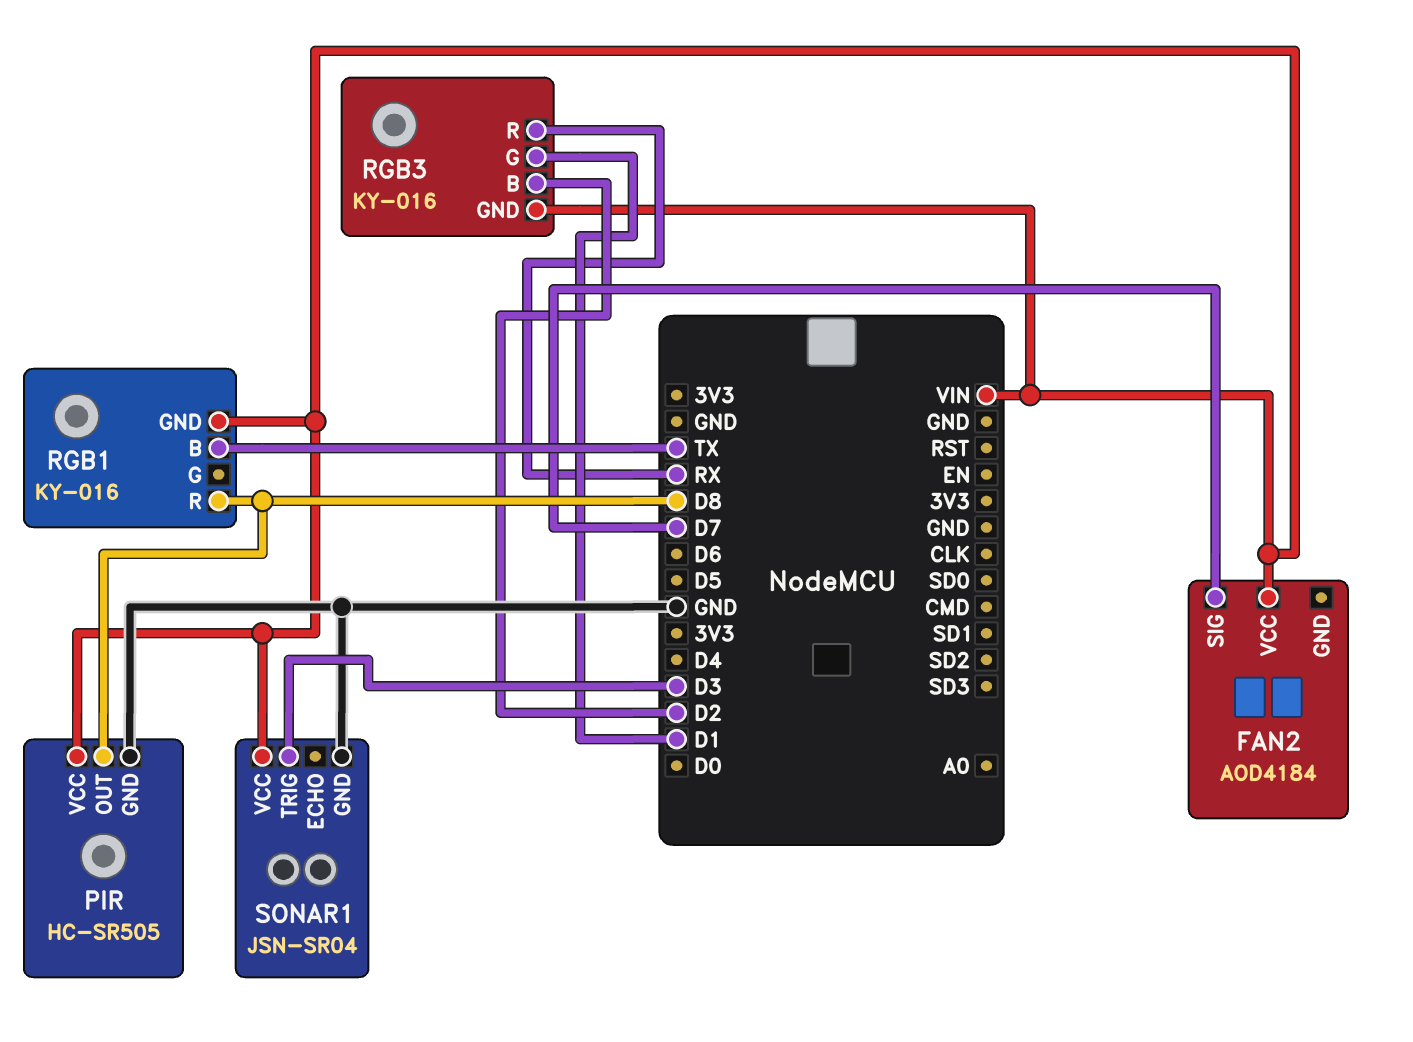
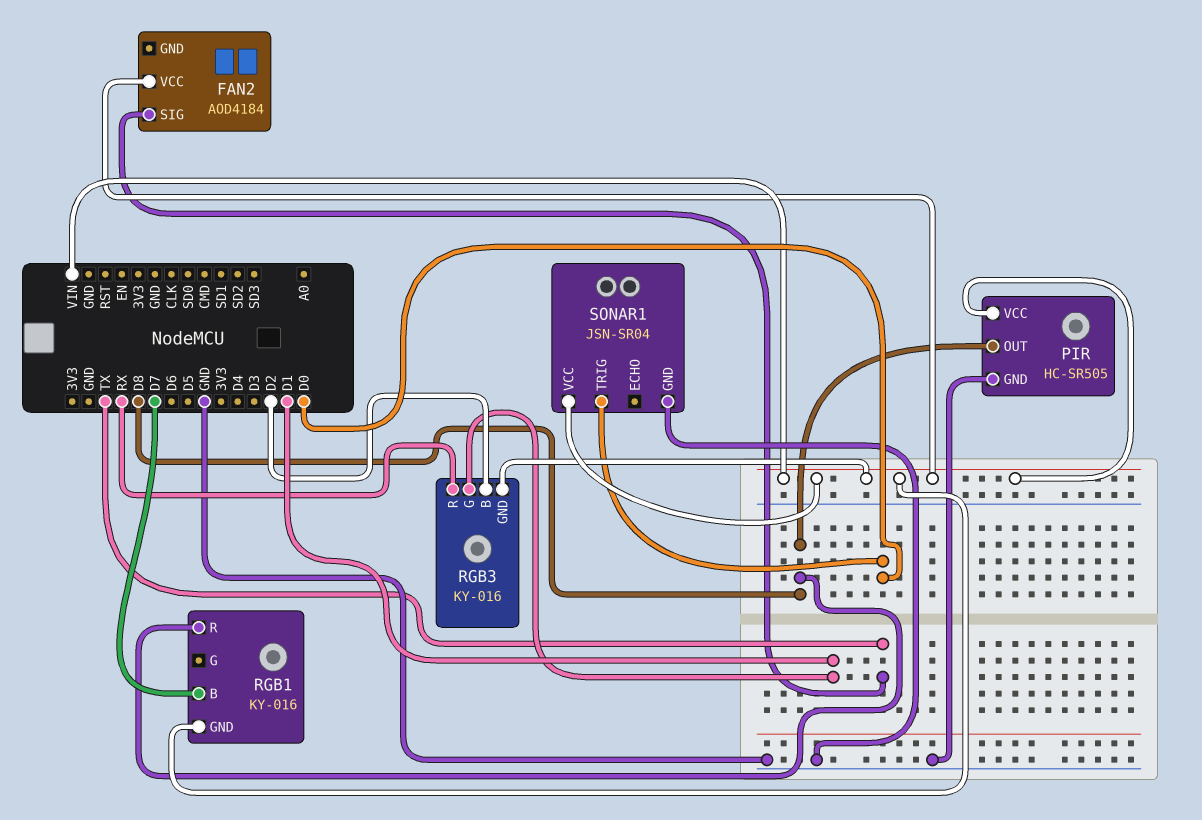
FAN2 pin SIG: D7 -> TX
RGB1 pin B: TX -> D7
SONAR1 pin TRIG: D3 -> D0

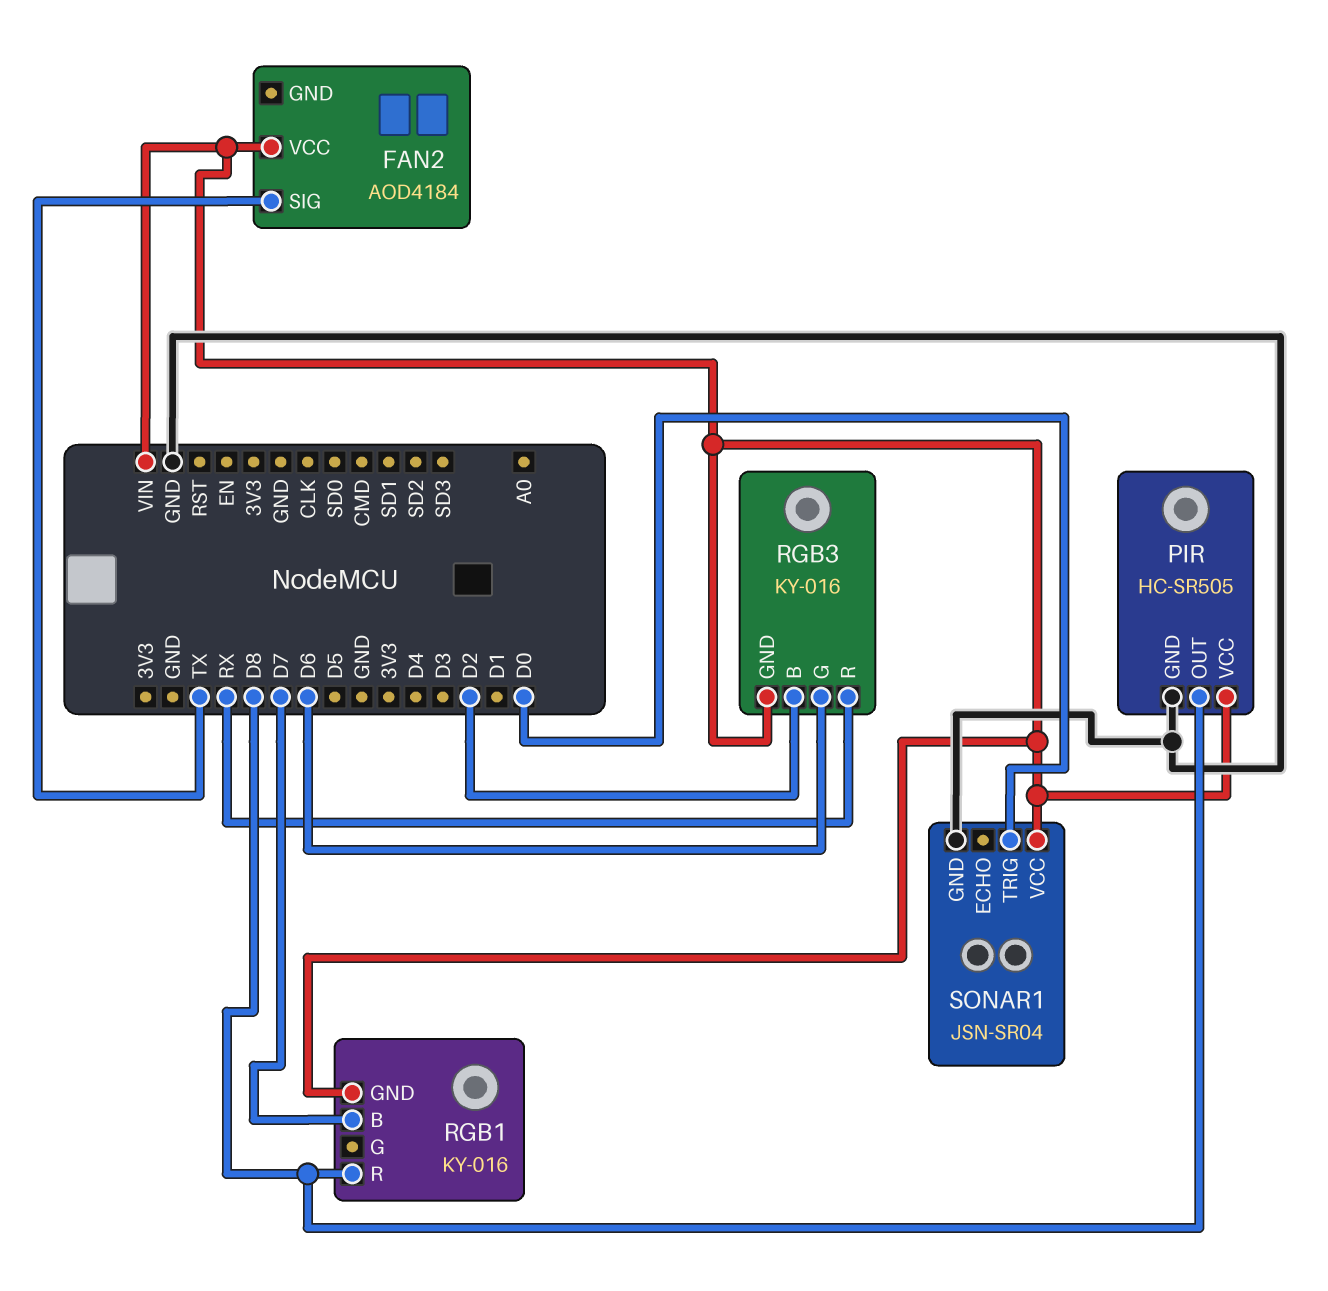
RGB3 pin G: D1 -> D6

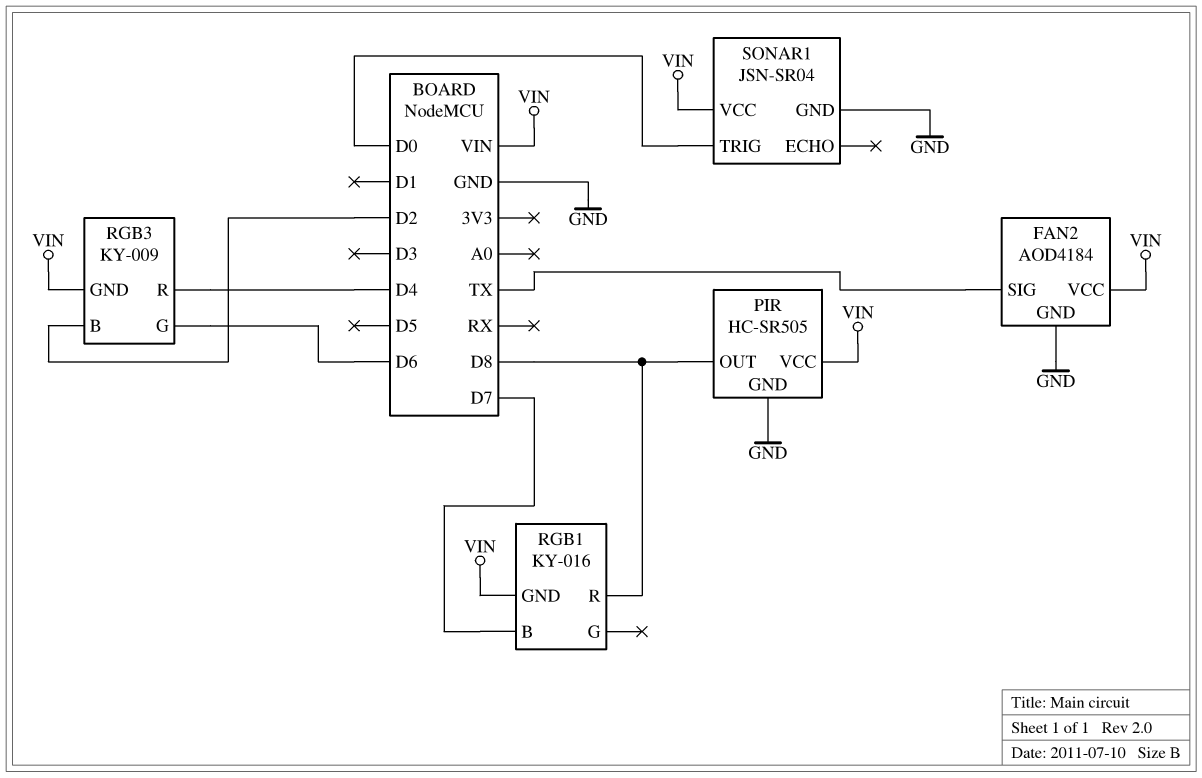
FAN2 pin GND: none -> GND
RGB3: KY-016 -> KY-009
RGB3 pin R: RX -> D4

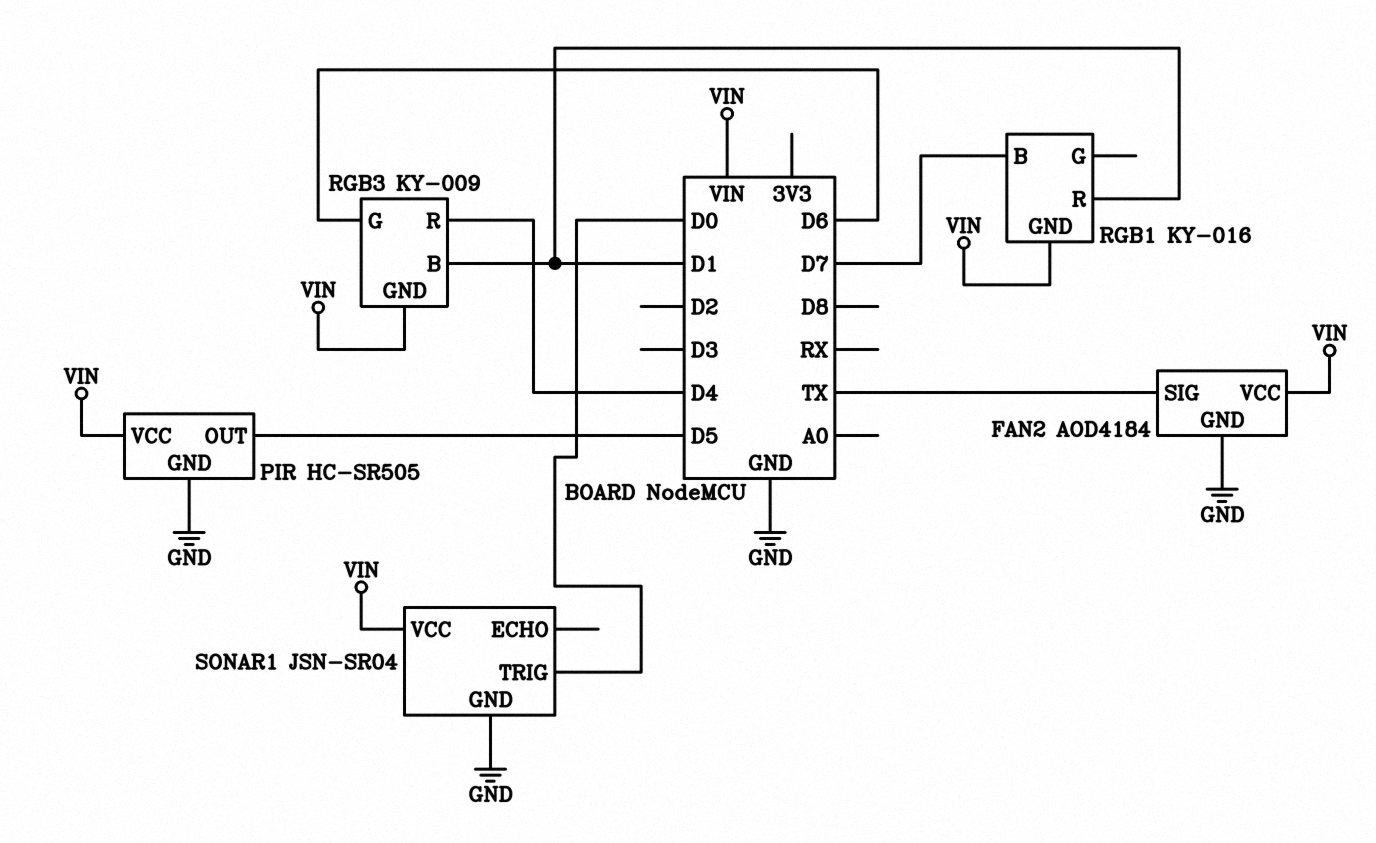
PIR pin OUT: D8 -> D5
RGB1 pin R: D8 -> D1
RGB3 pin B: D2 -> D1

